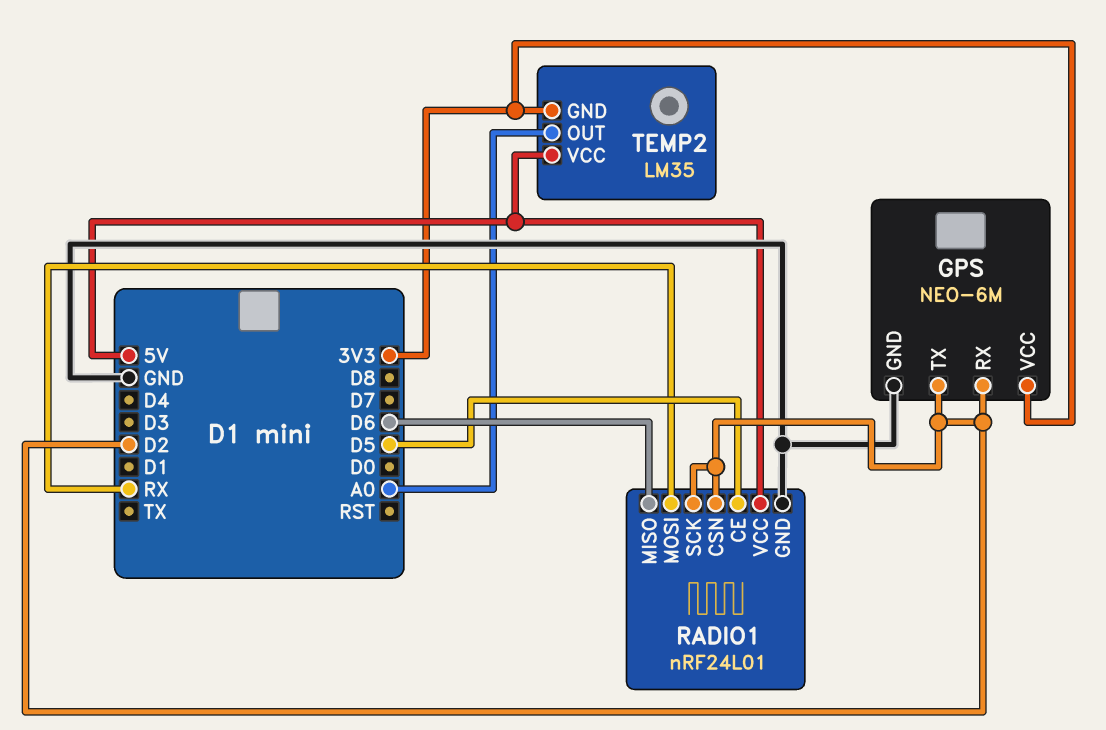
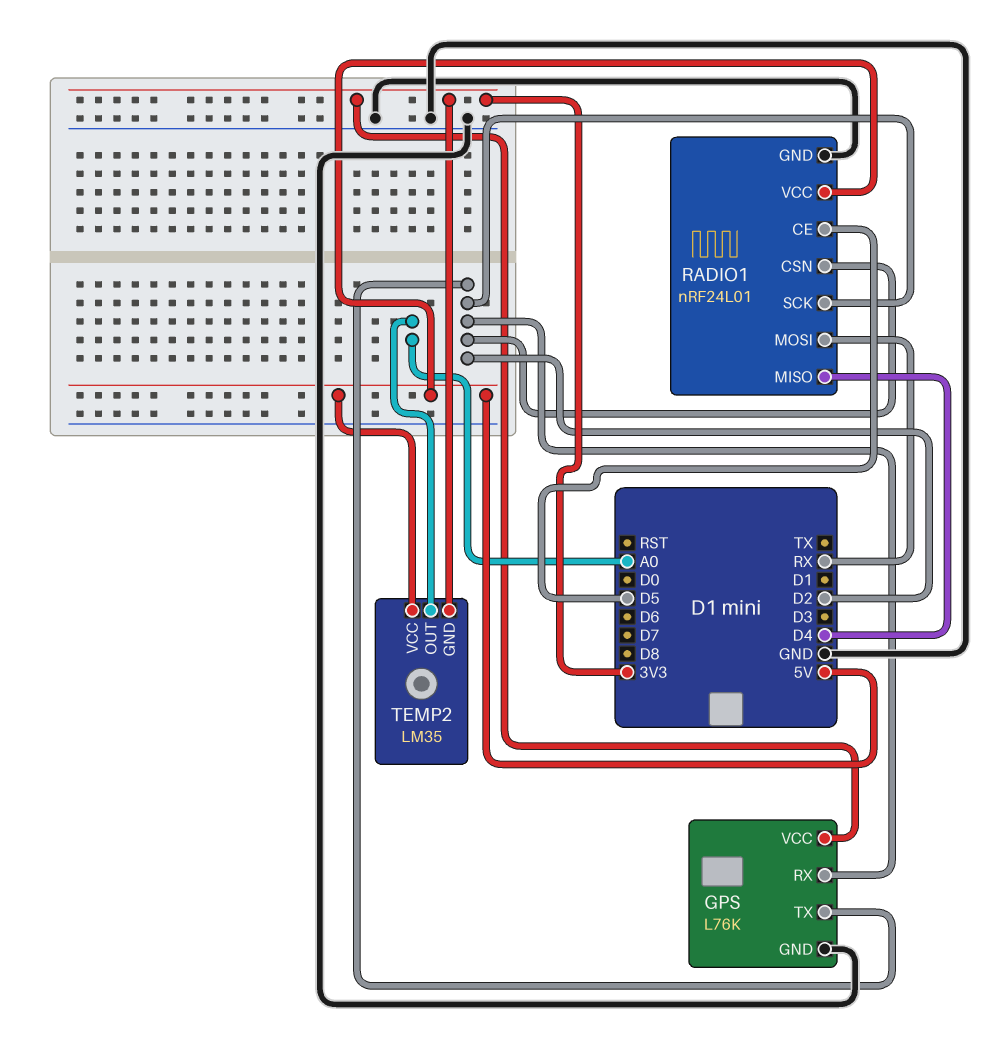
GPS: NEO-6M -> L76K
RADIO1 pin MISO: D6 -> D4

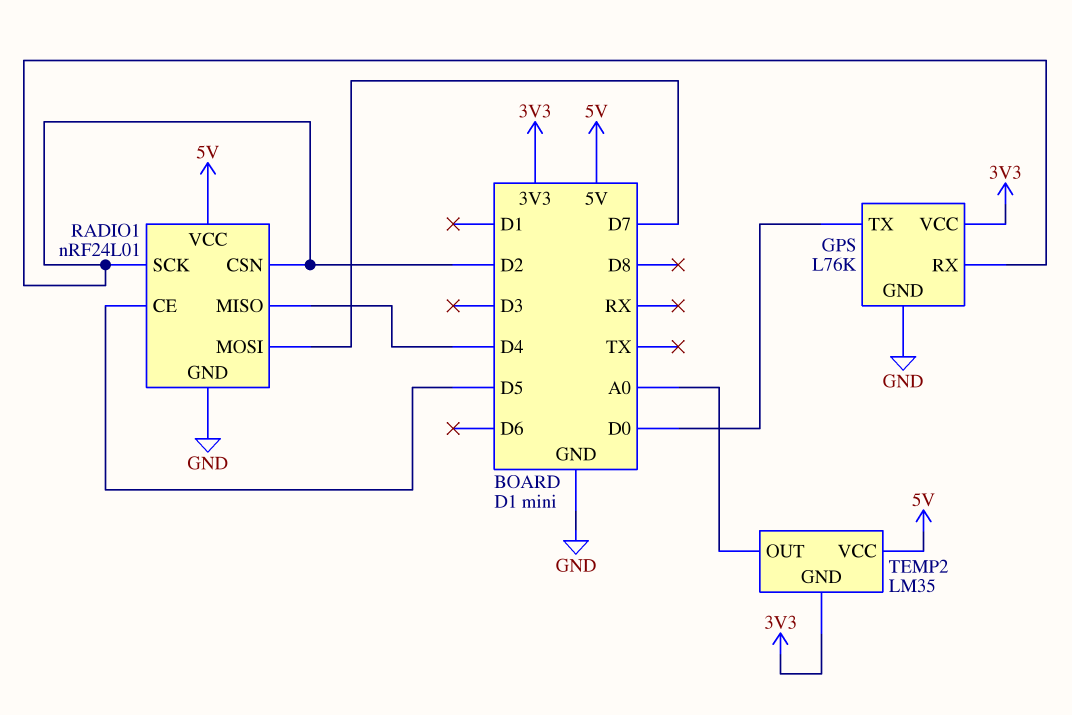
GPS pin TX: D2 -> D0
RADIO1 pin MOSI: RX -> D7

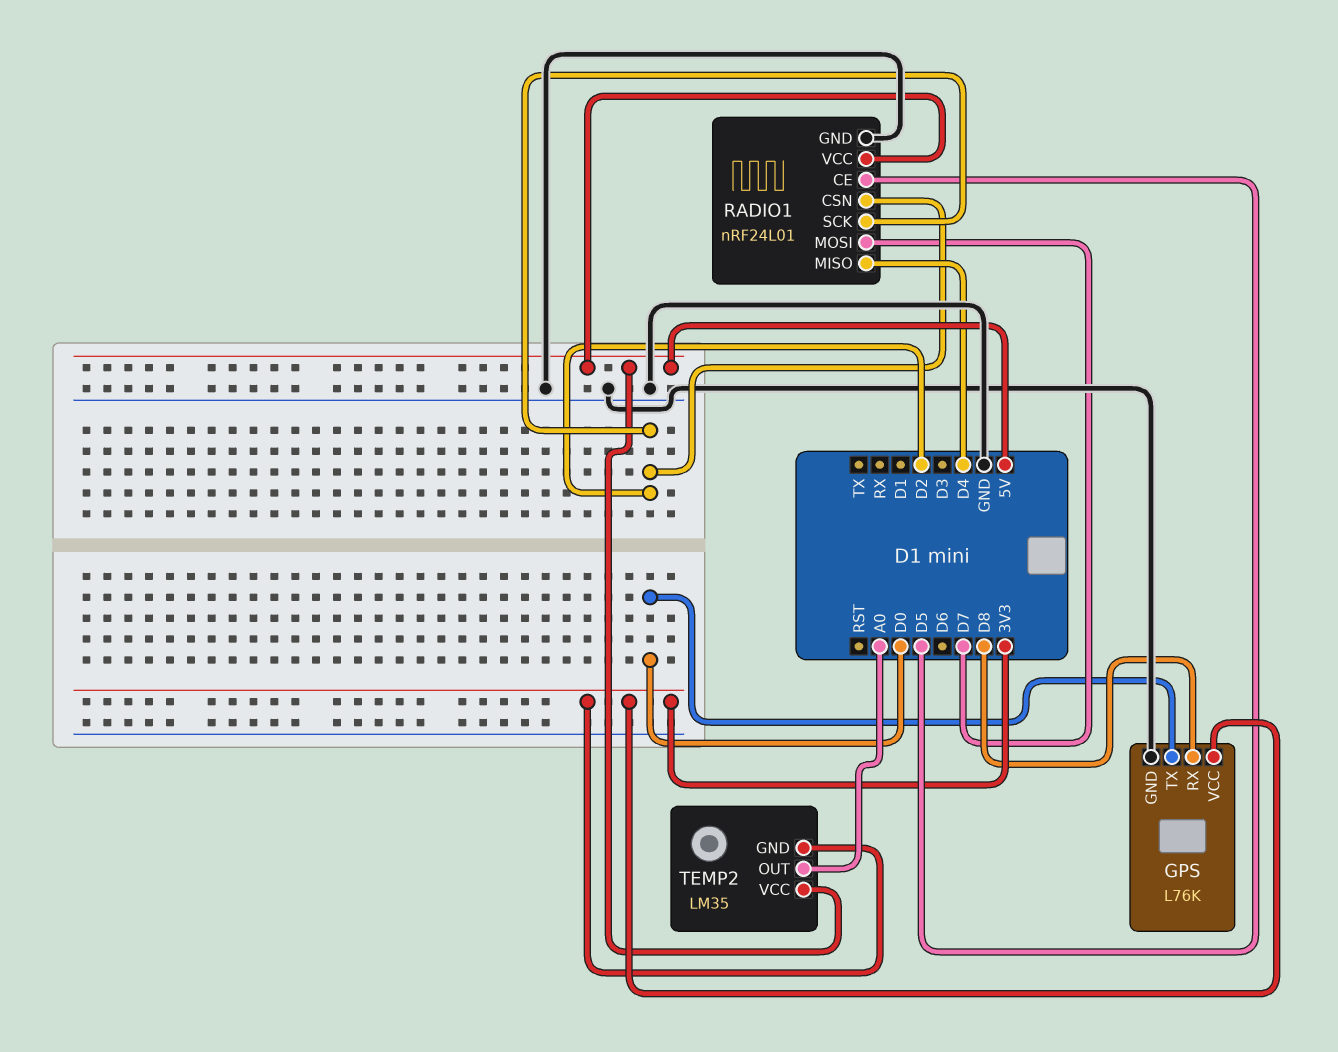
GPS pin RX: D2 -> D8

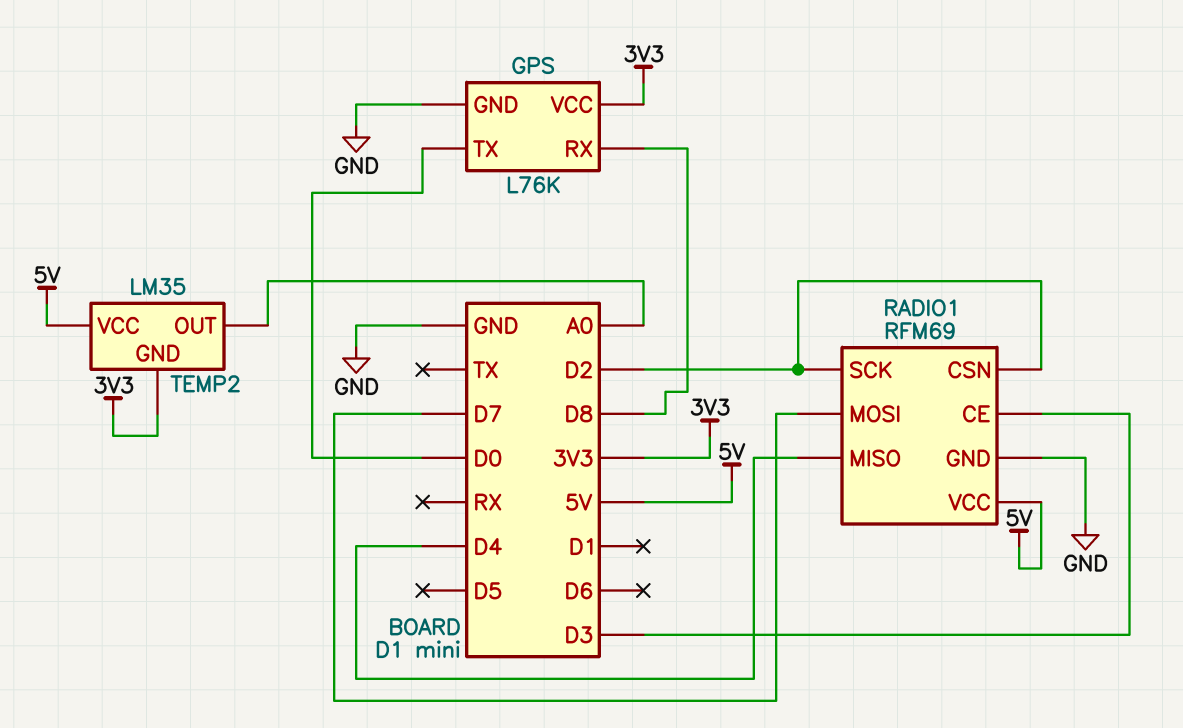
RADIO1: nRF24L01 -> RFM69
RADIO1 pin CE: D5 -> D3

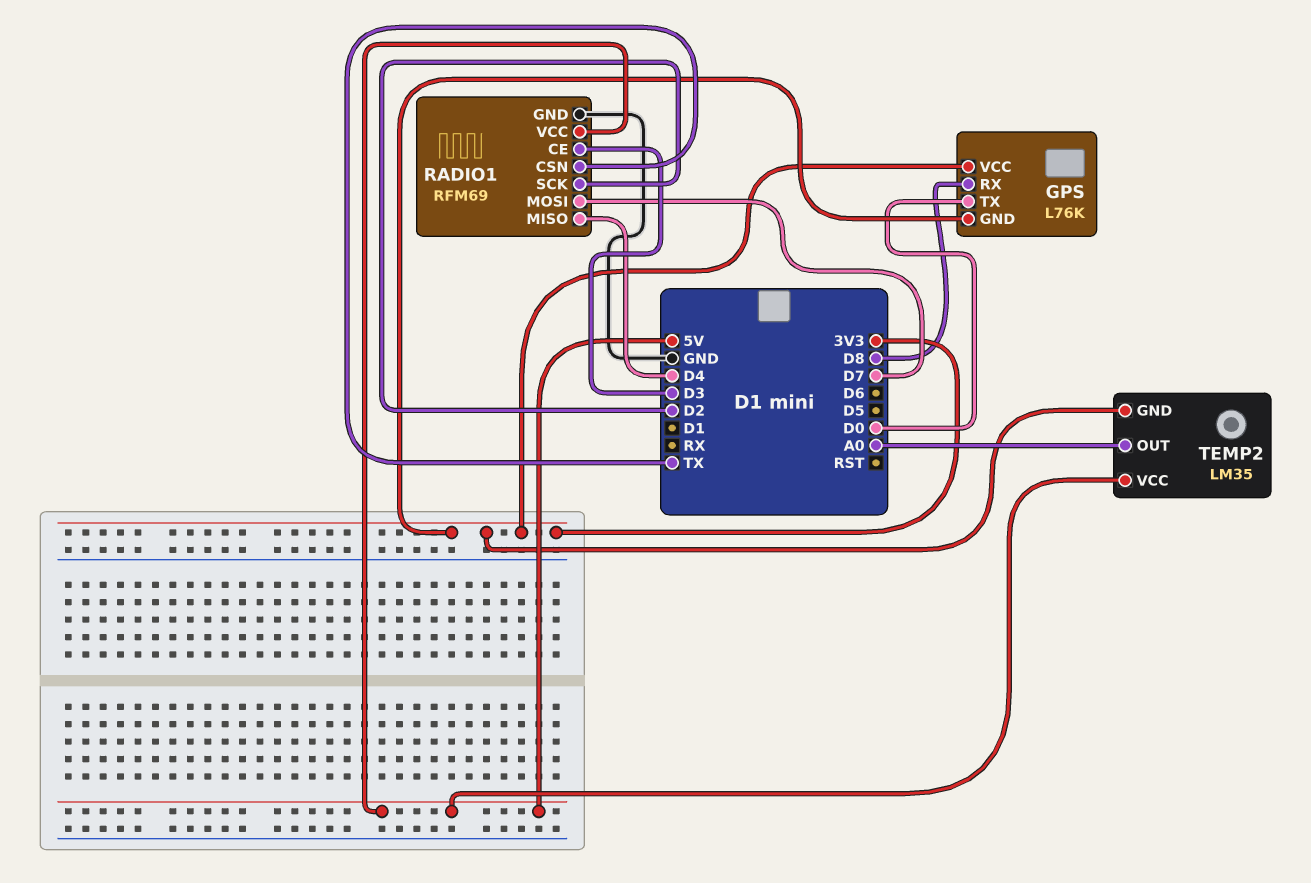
GPS pin GND: GND -> 3V3
RADIO1 pin CSN: D2 -> TX

